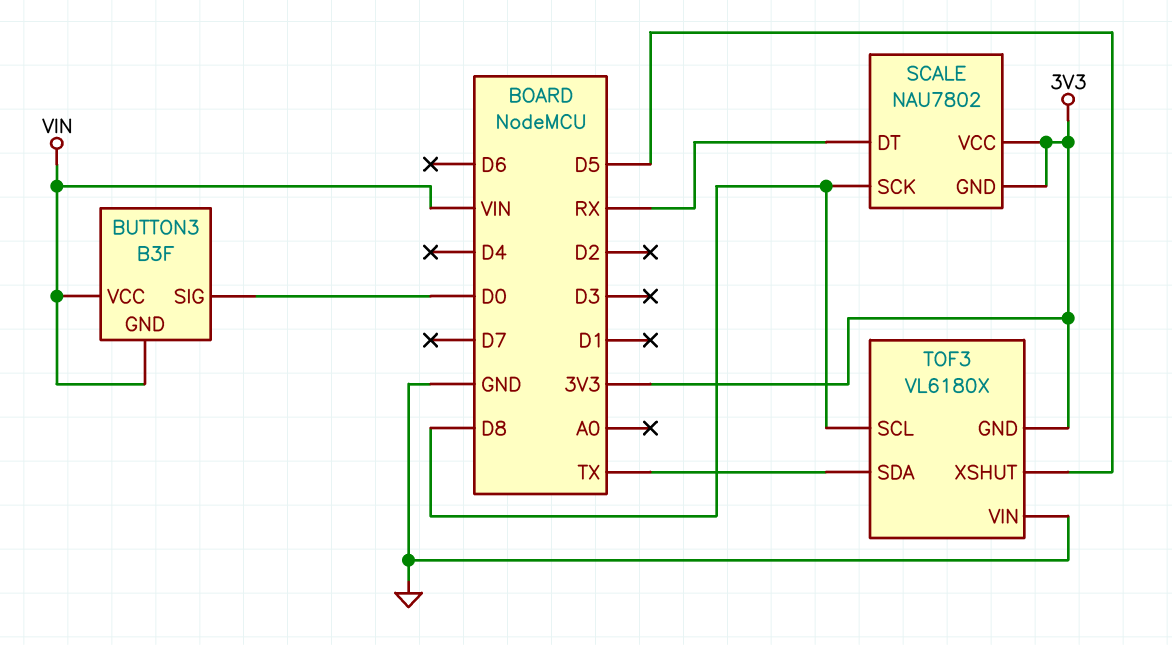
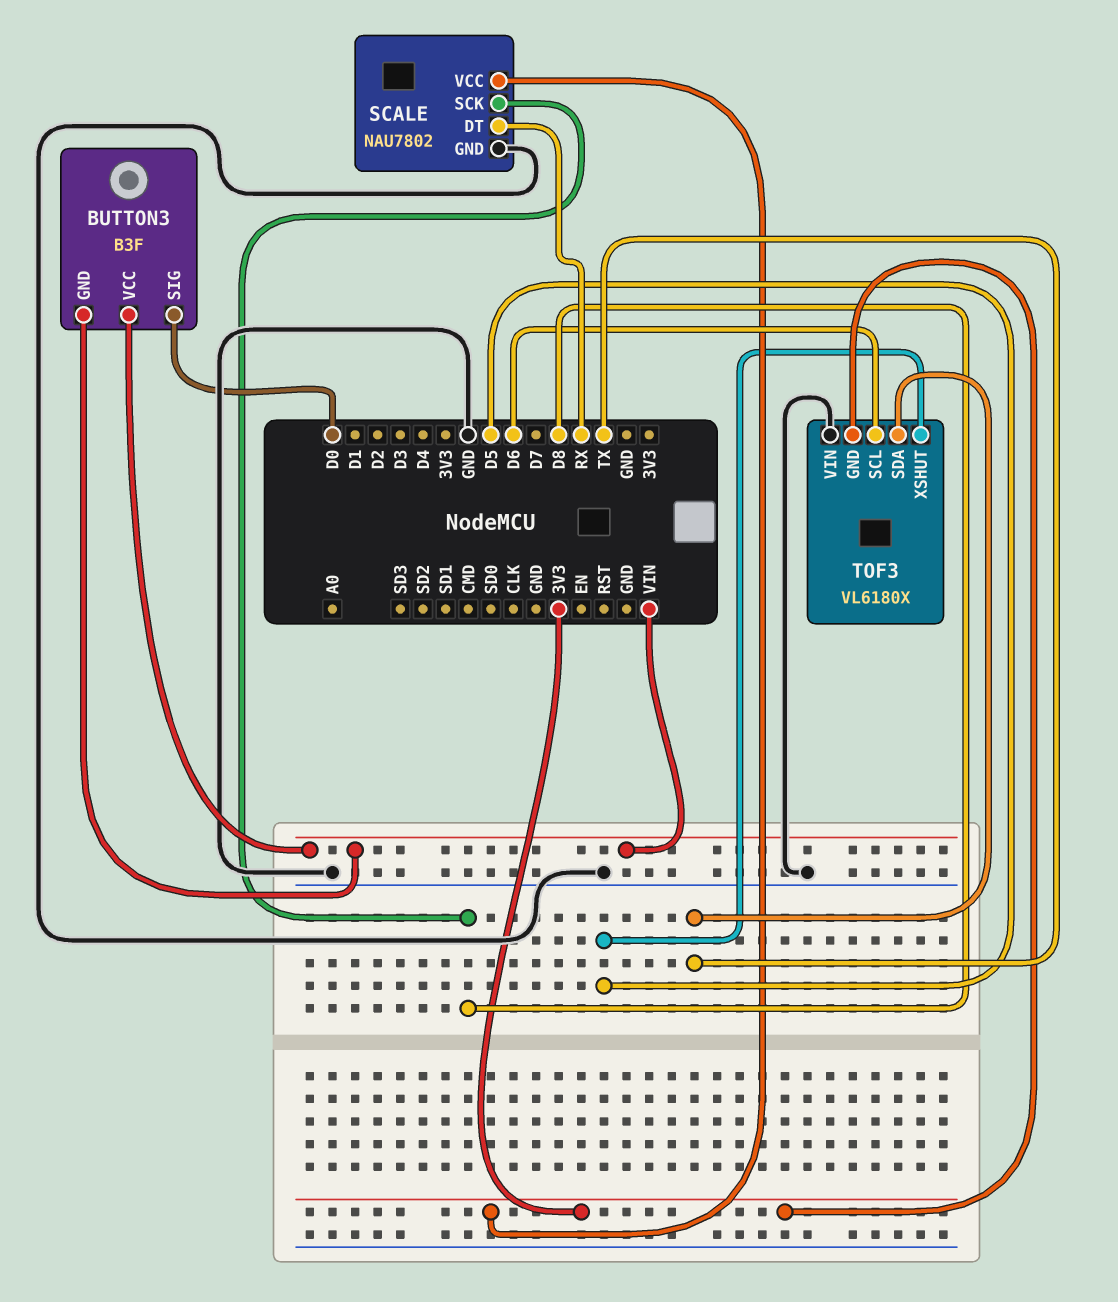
SCALE pin GND: 3V3 -> GND
TOF3 pin SCL: D8 -> D6

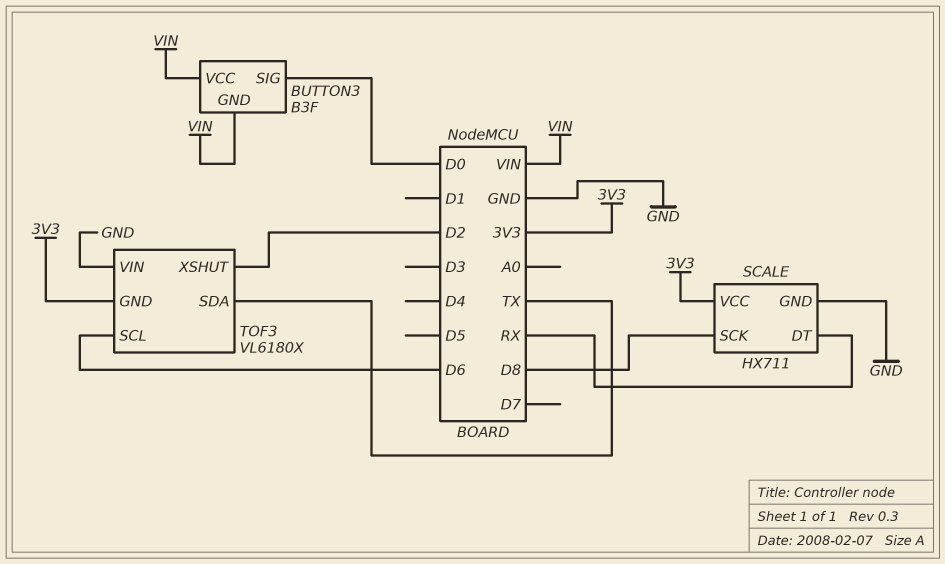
SCALE: NAU7802 -> HX711
TOF3 pin XSHUT: D5 -> D2

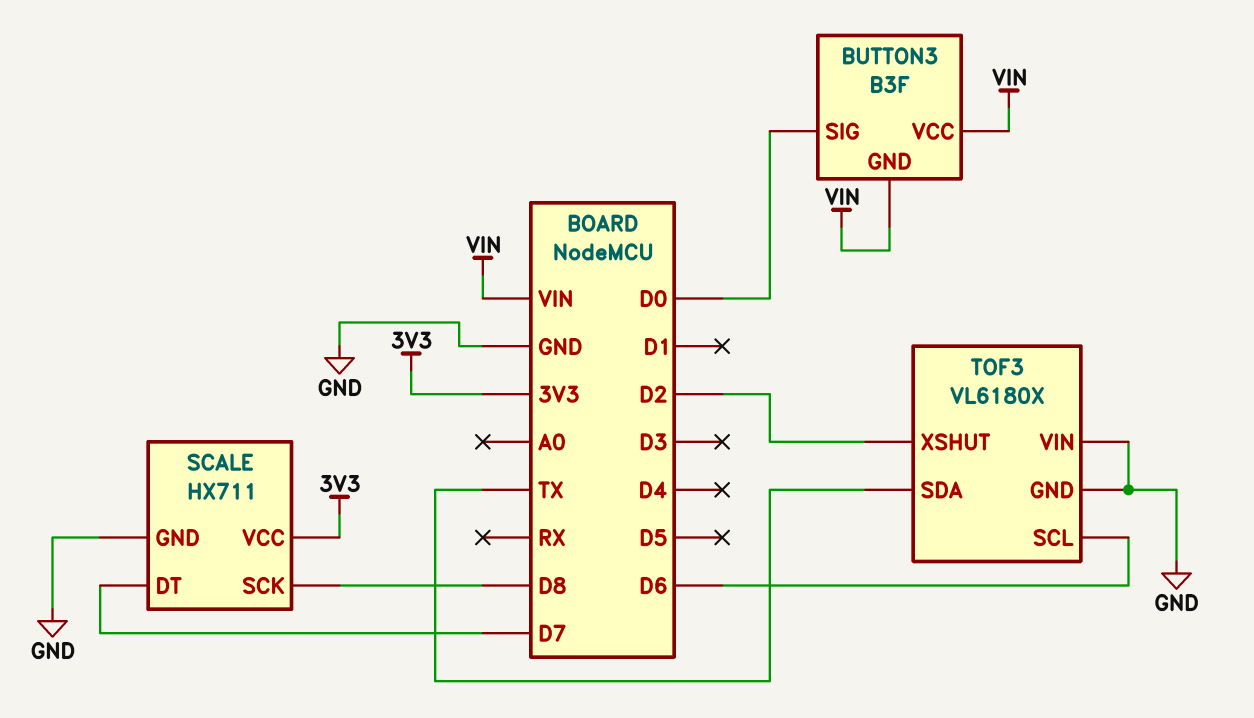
SCALE pin DT: RX -> D7
TOF3 pin GND: 3V3 -> GND

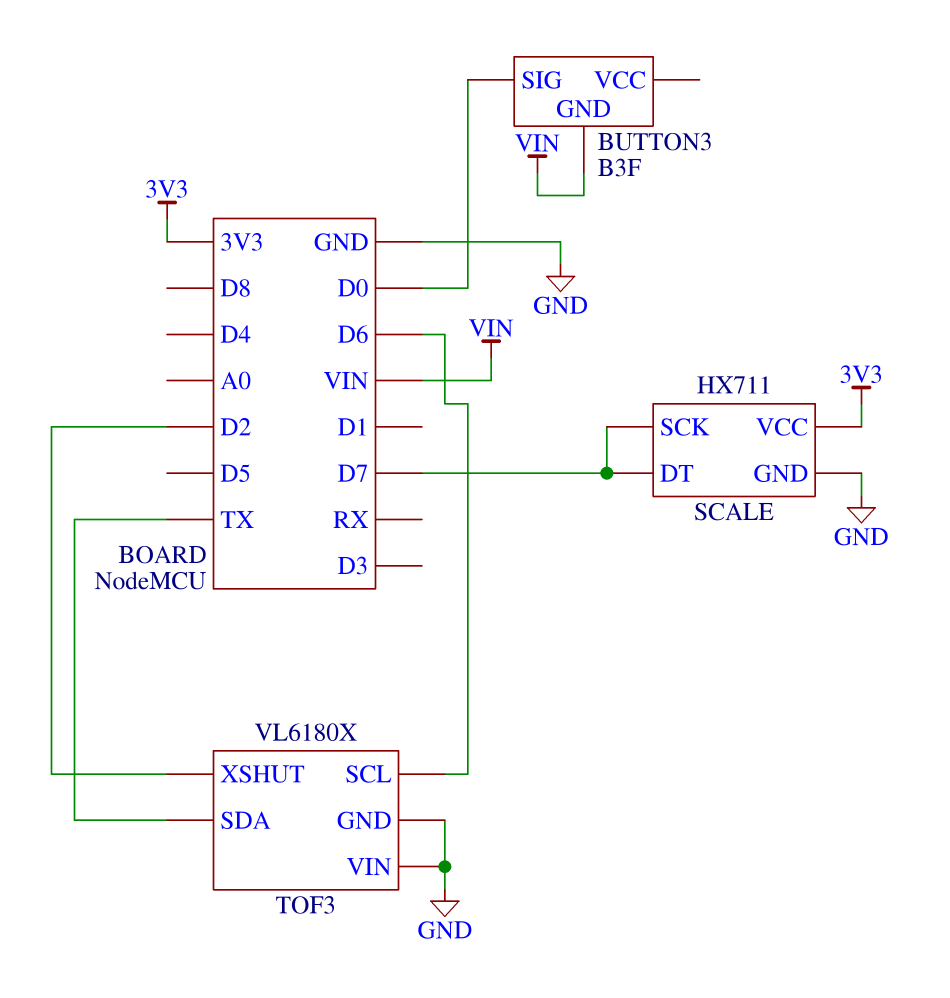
BUTTON3 pin VCC: VIN -> none
SCALE pin SCK: D8 -> D7

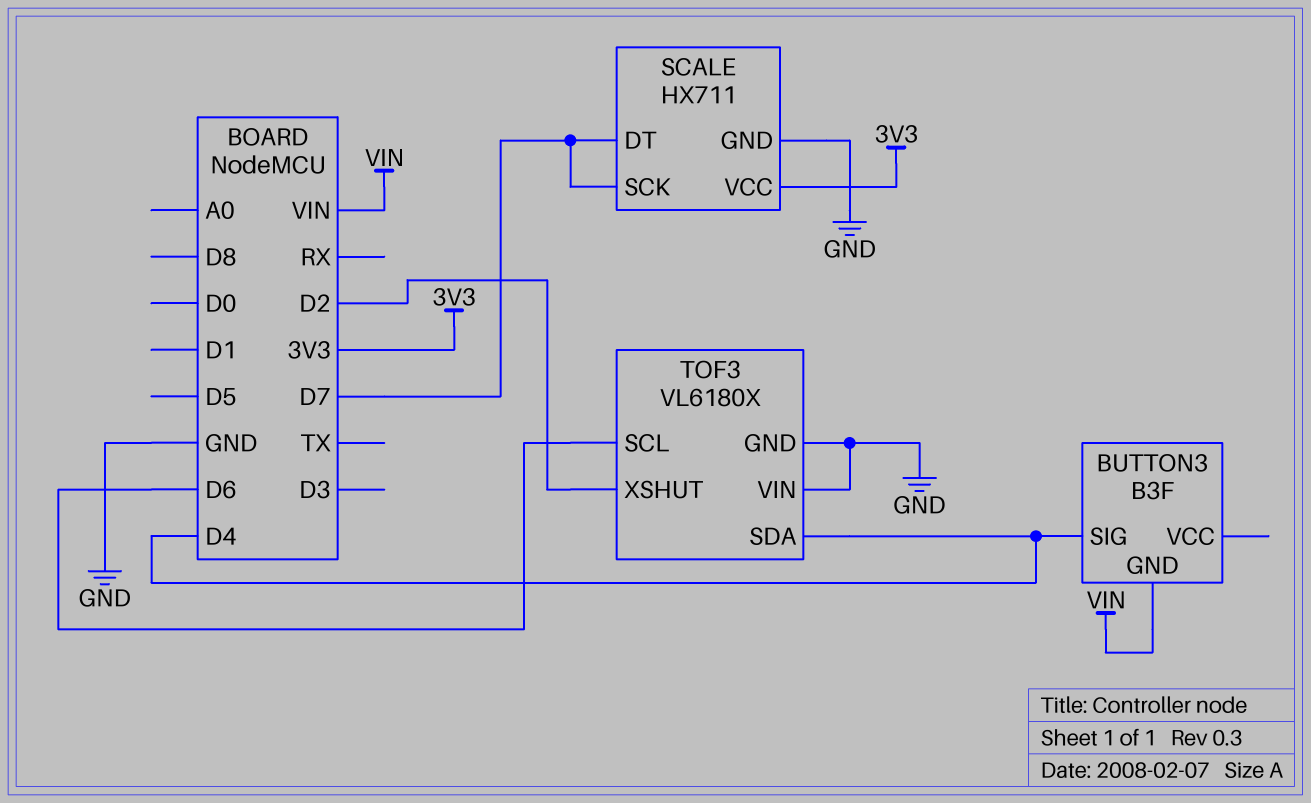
BUTTON3 pin SIG: D0 -> D4
TOF3 pin SDA: TX -> D4

